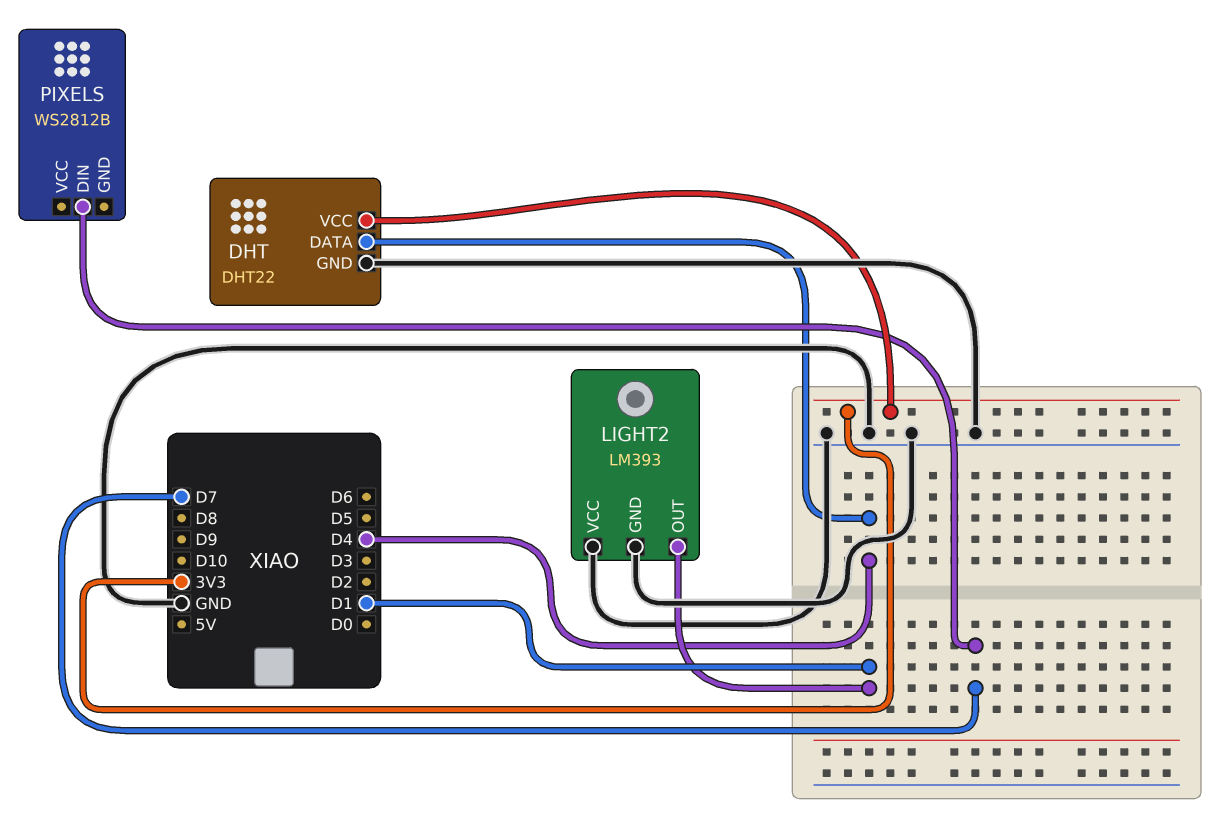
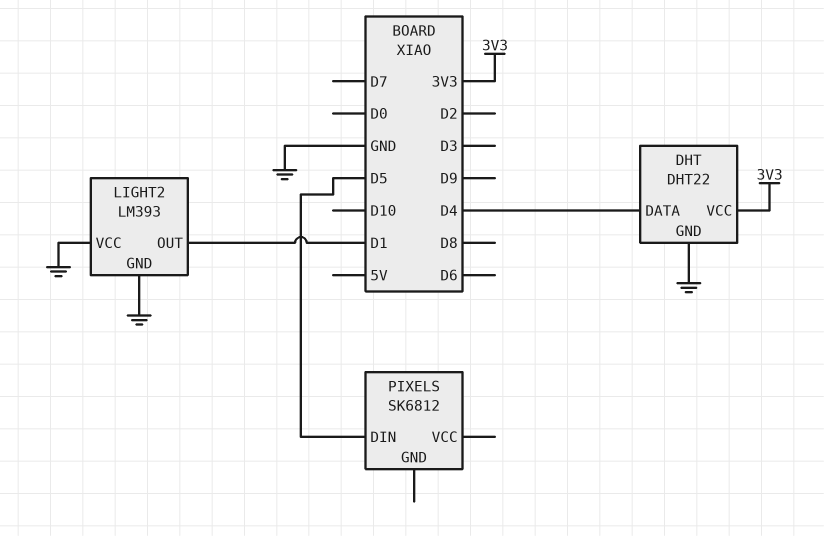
PIXELS: WS2812B -> SK6812
PIXELS pin DIN: D7 -> D5

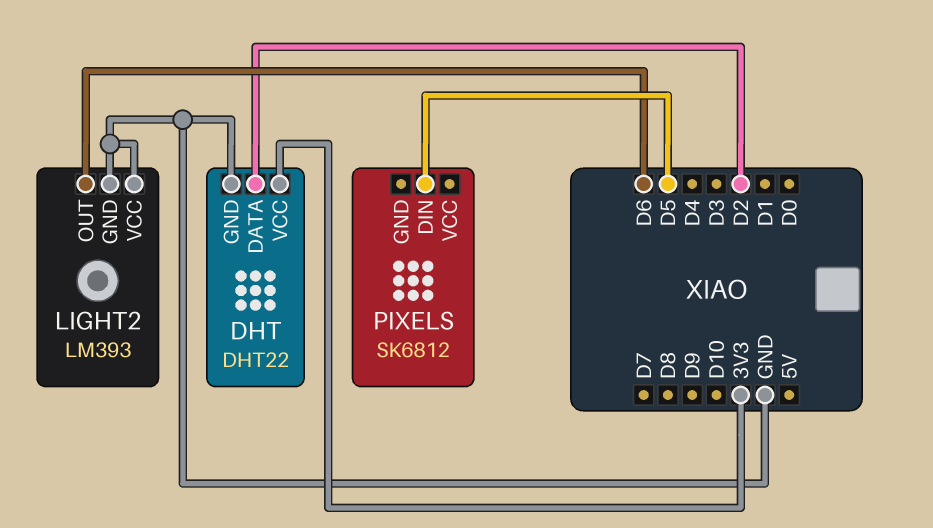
DHT pin DATA: D4 -> D2
LIGHT2 pin OUT: D1 -> D6

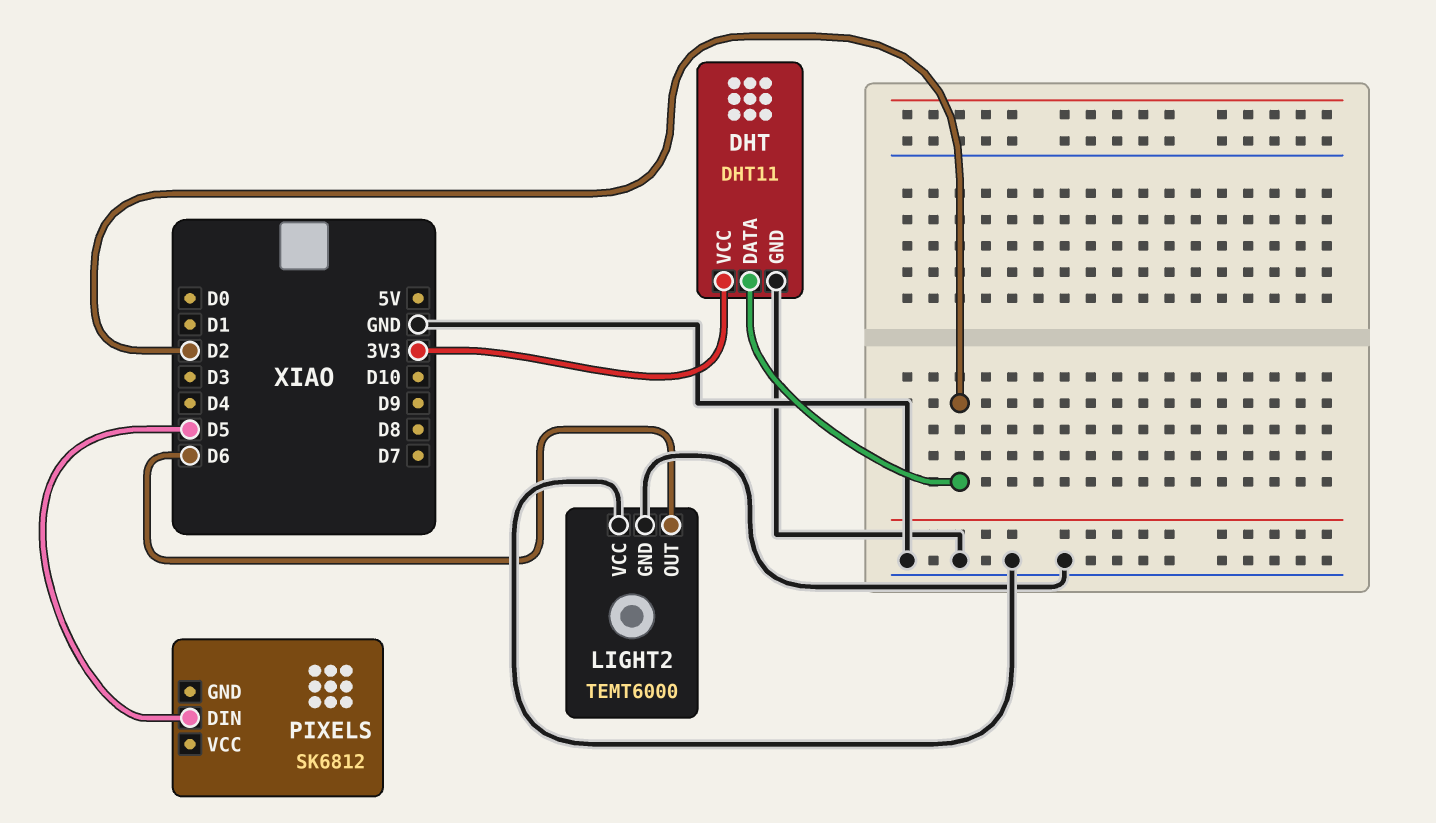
DHT: DHT22 -> DHT11
LIGHT2: LM393 -> TEMT6000

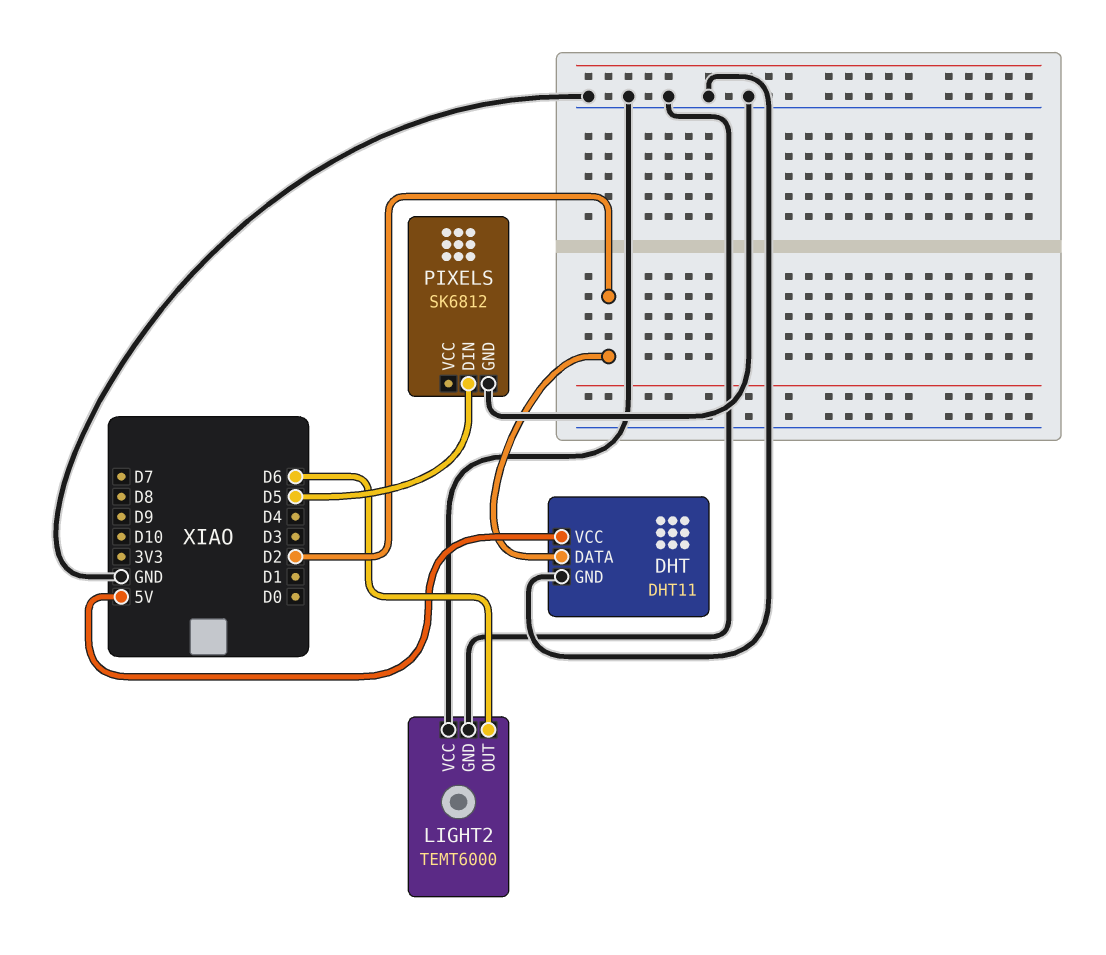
DHT pin VCC: 3V3 -> 5V
PIXELS pin GND: none -> GND

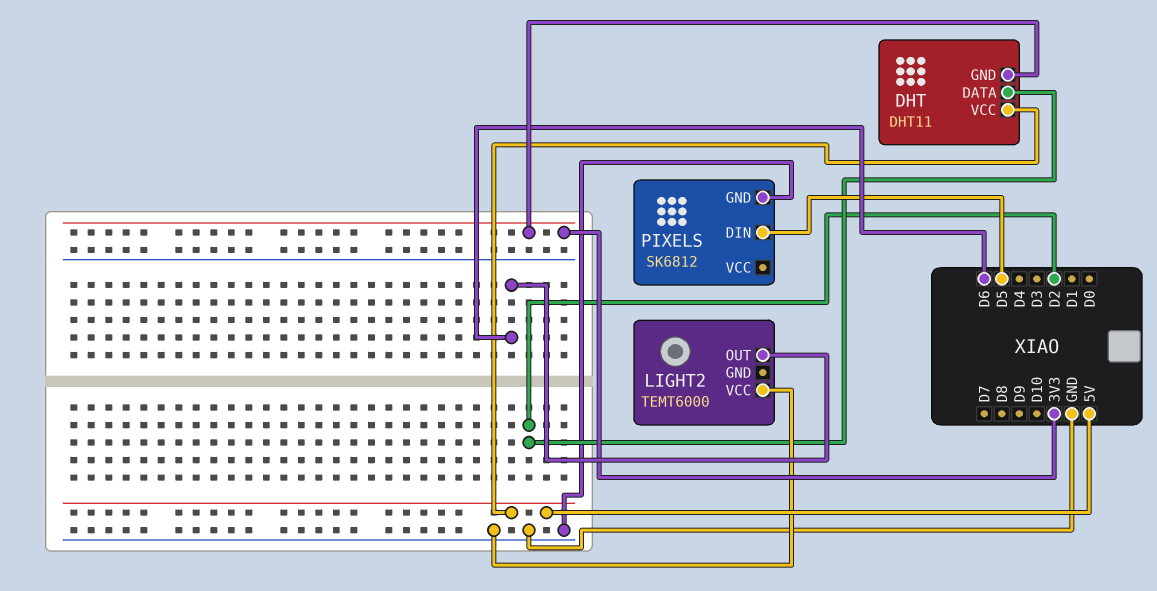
DHT pin GND: GND -> 3V3
LIGHT2 pin GND: GND -> none

